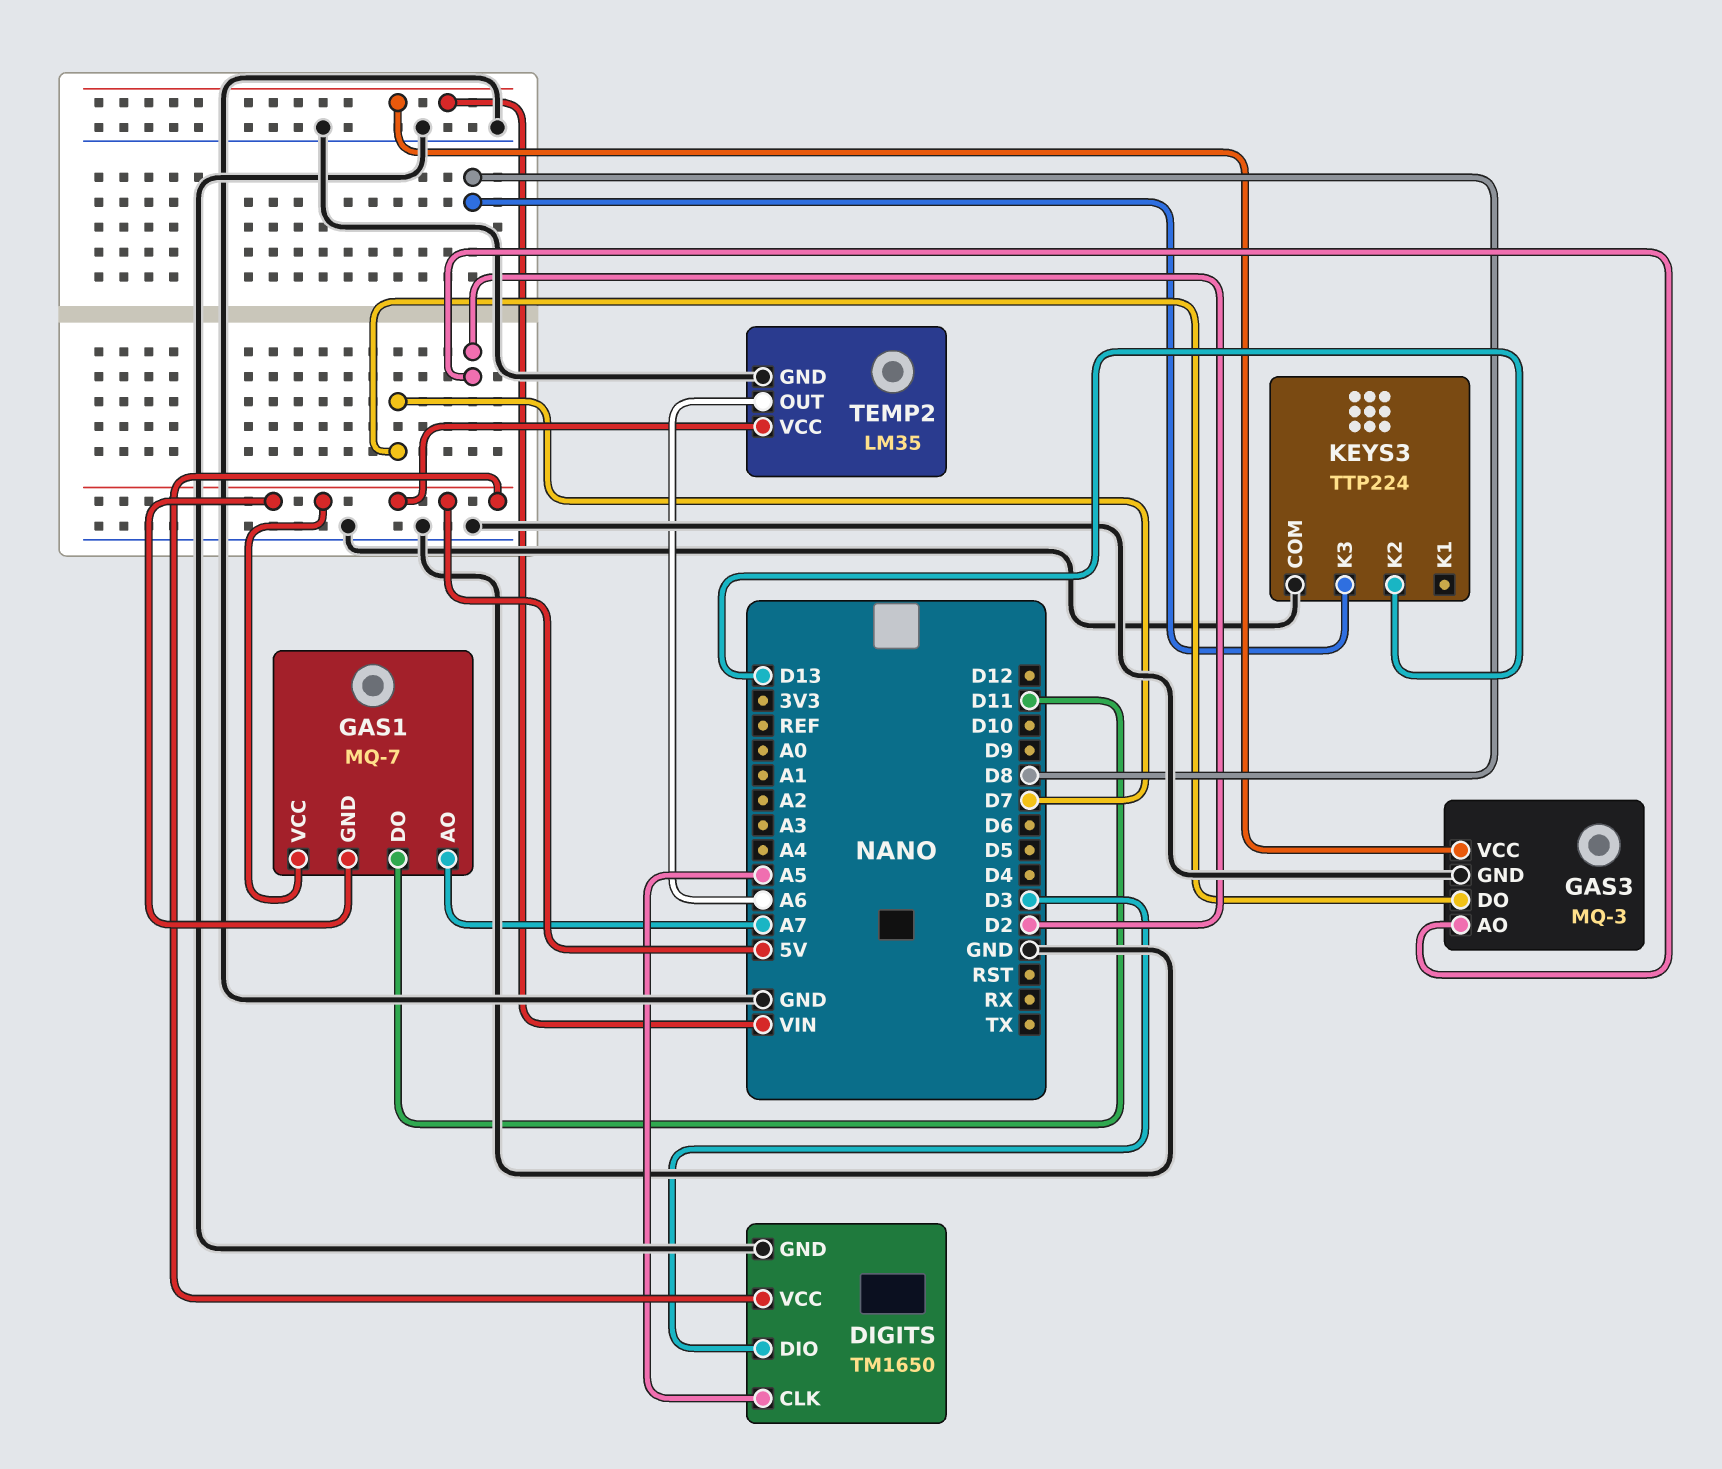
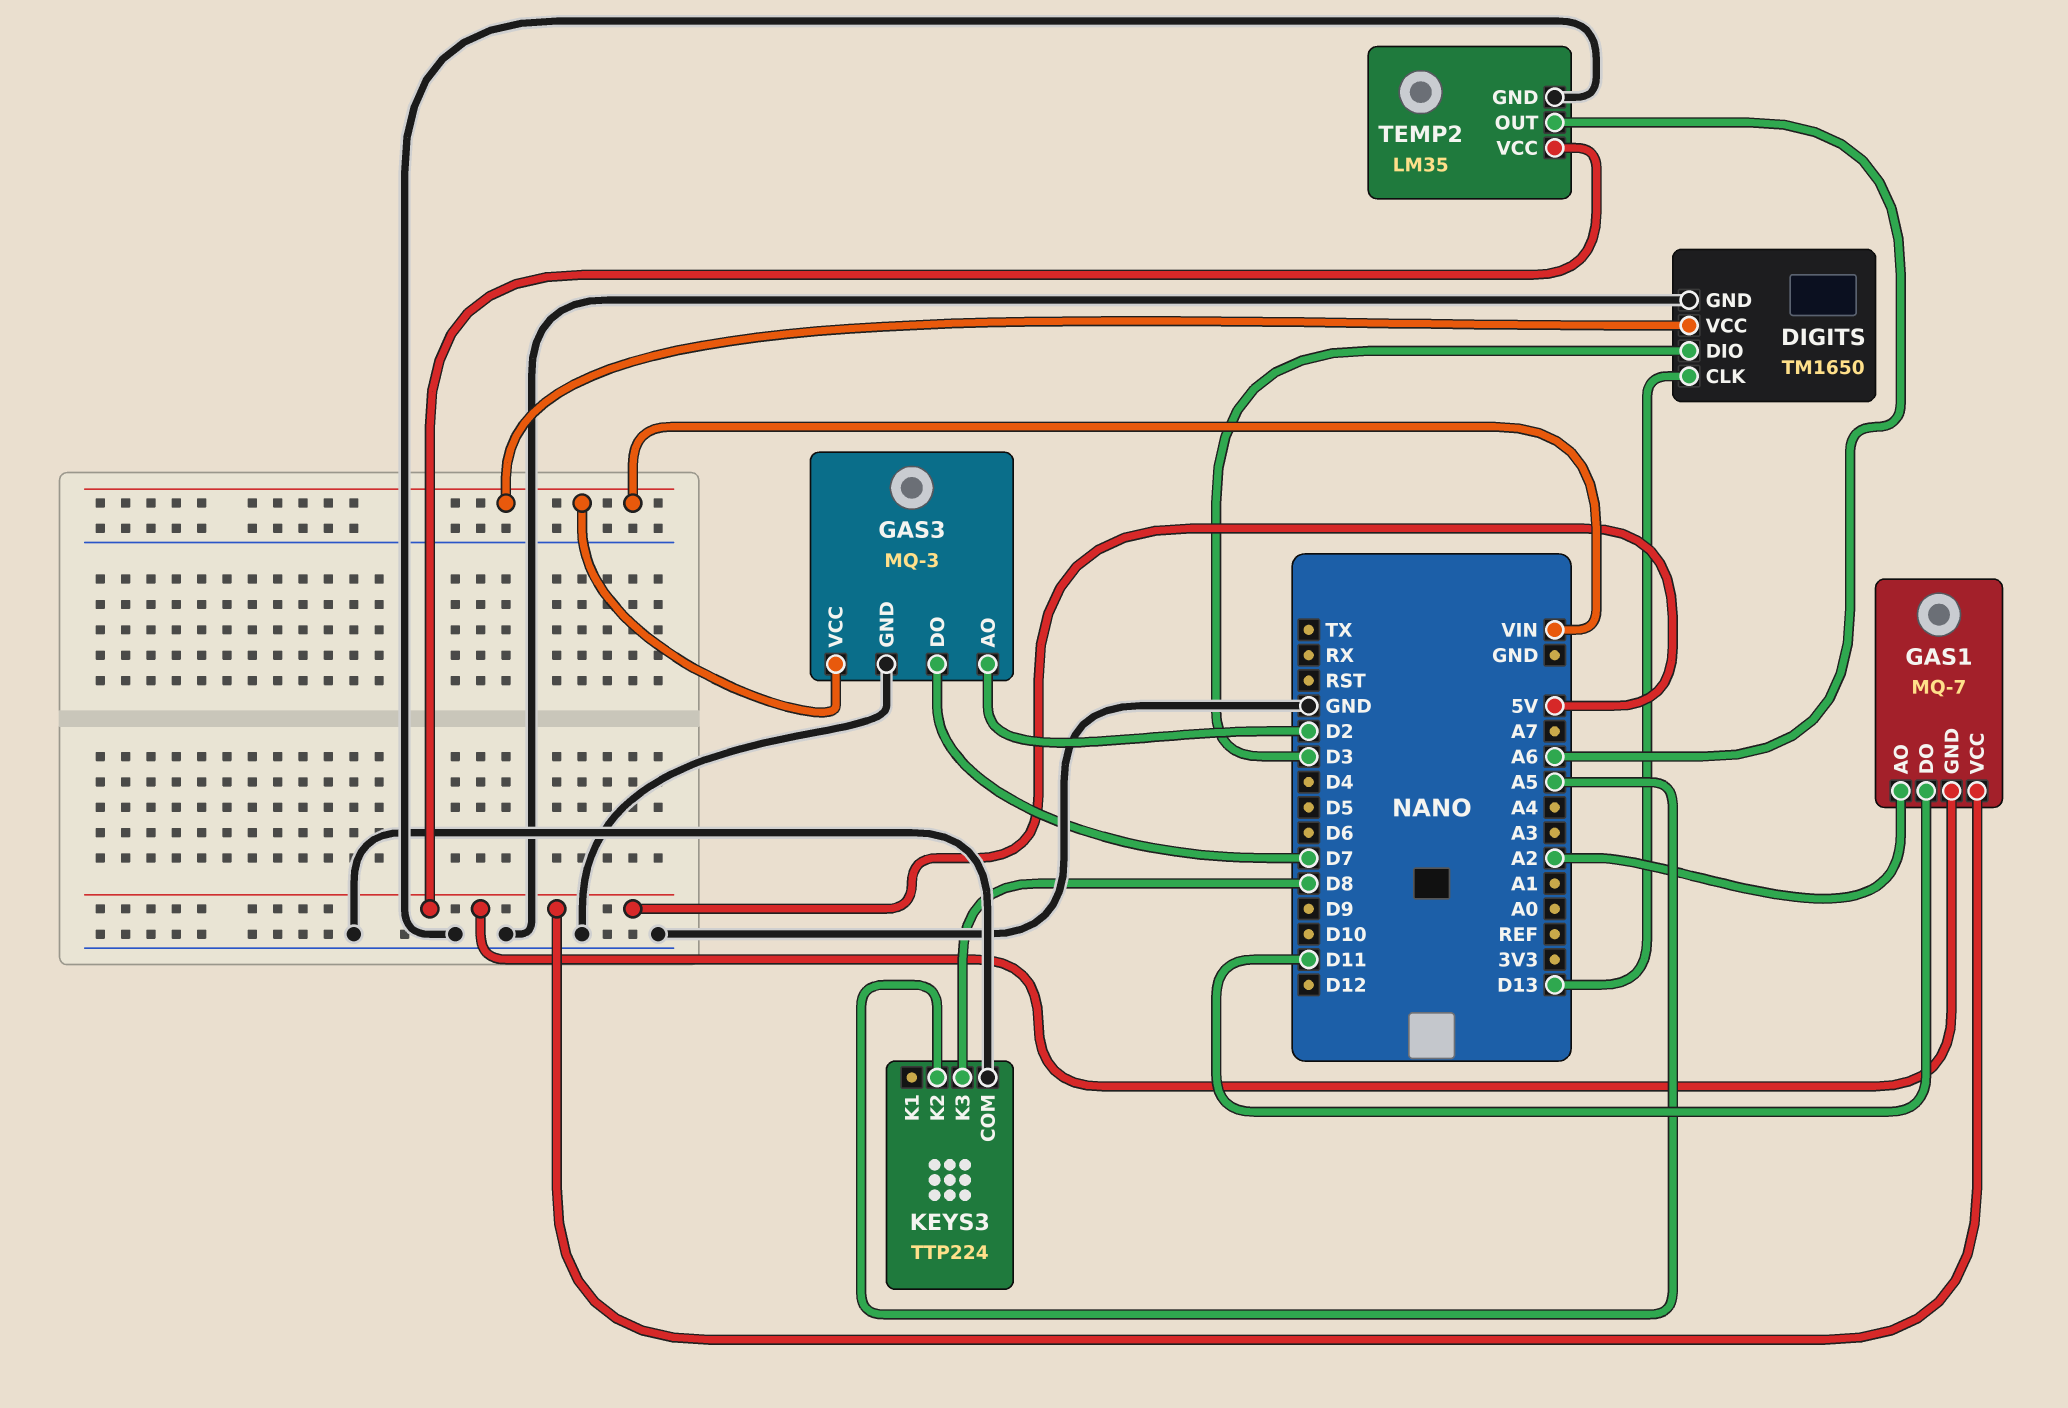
DIGITS pin CLK: A5 -> D13
DIGITS pin VCC: 5V -> VIN
GAS1 pin AO: A7 -> A2
KEYS3 pin K2: D13 -> A5

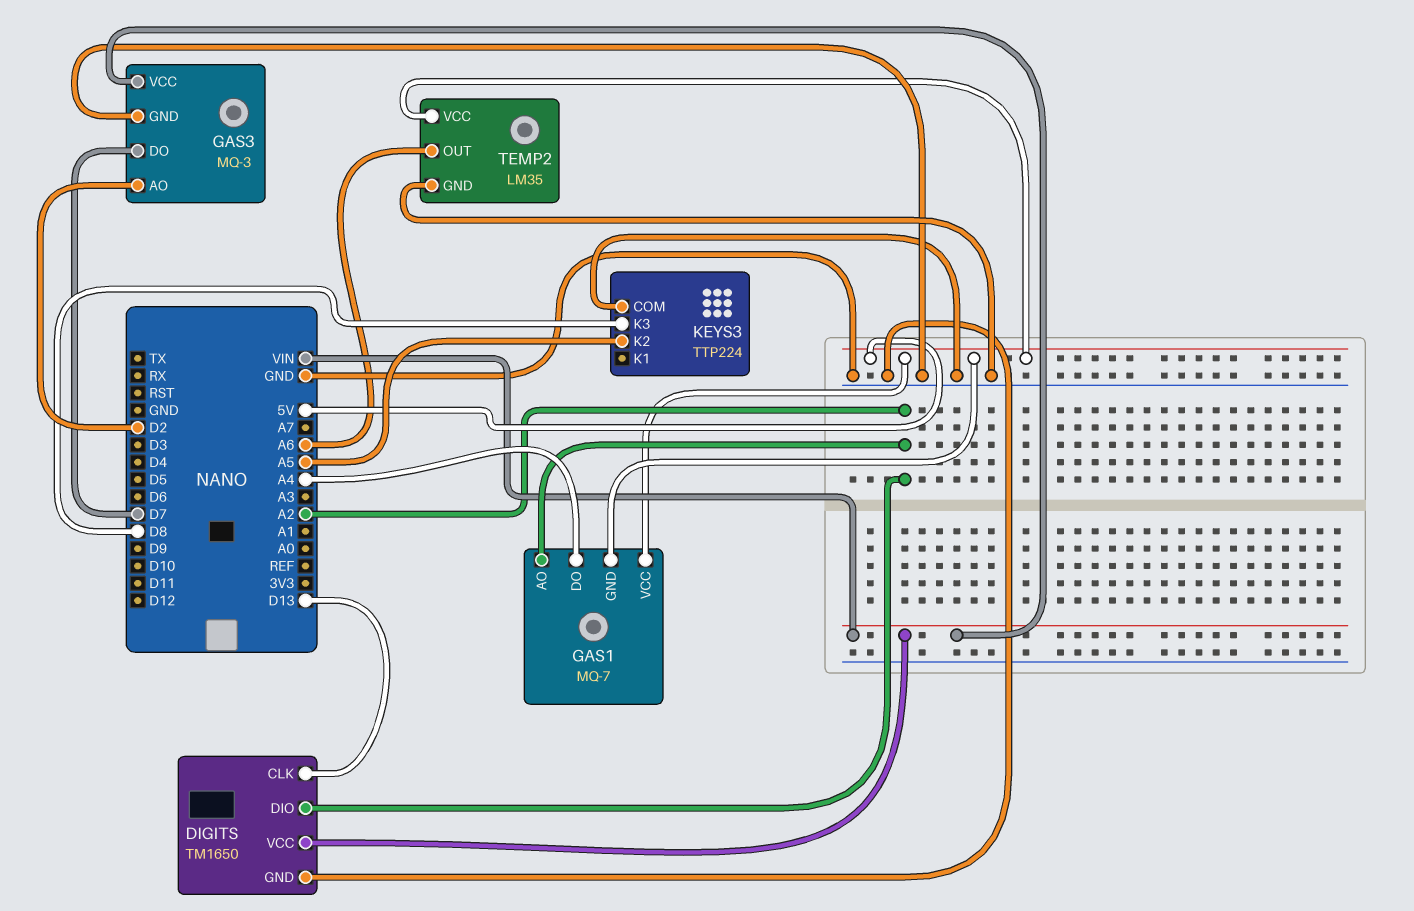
DIGITS pin DIO: D3 -> A2
GAS1 pin DO: D11 -> A4

